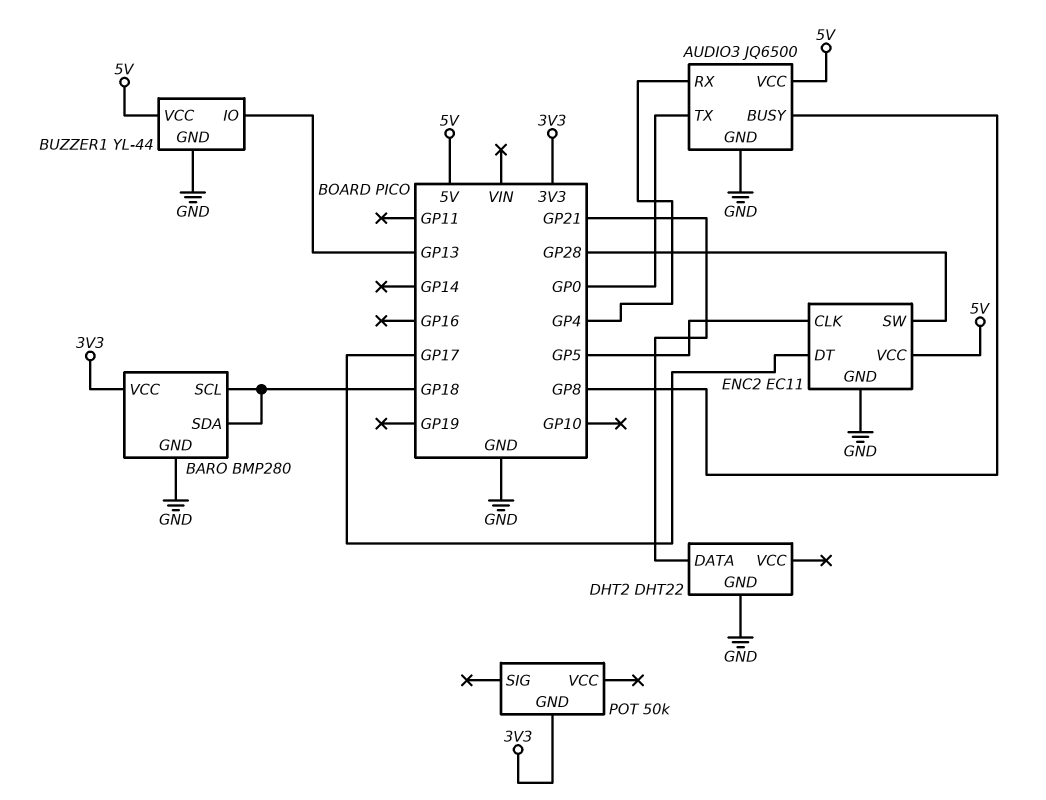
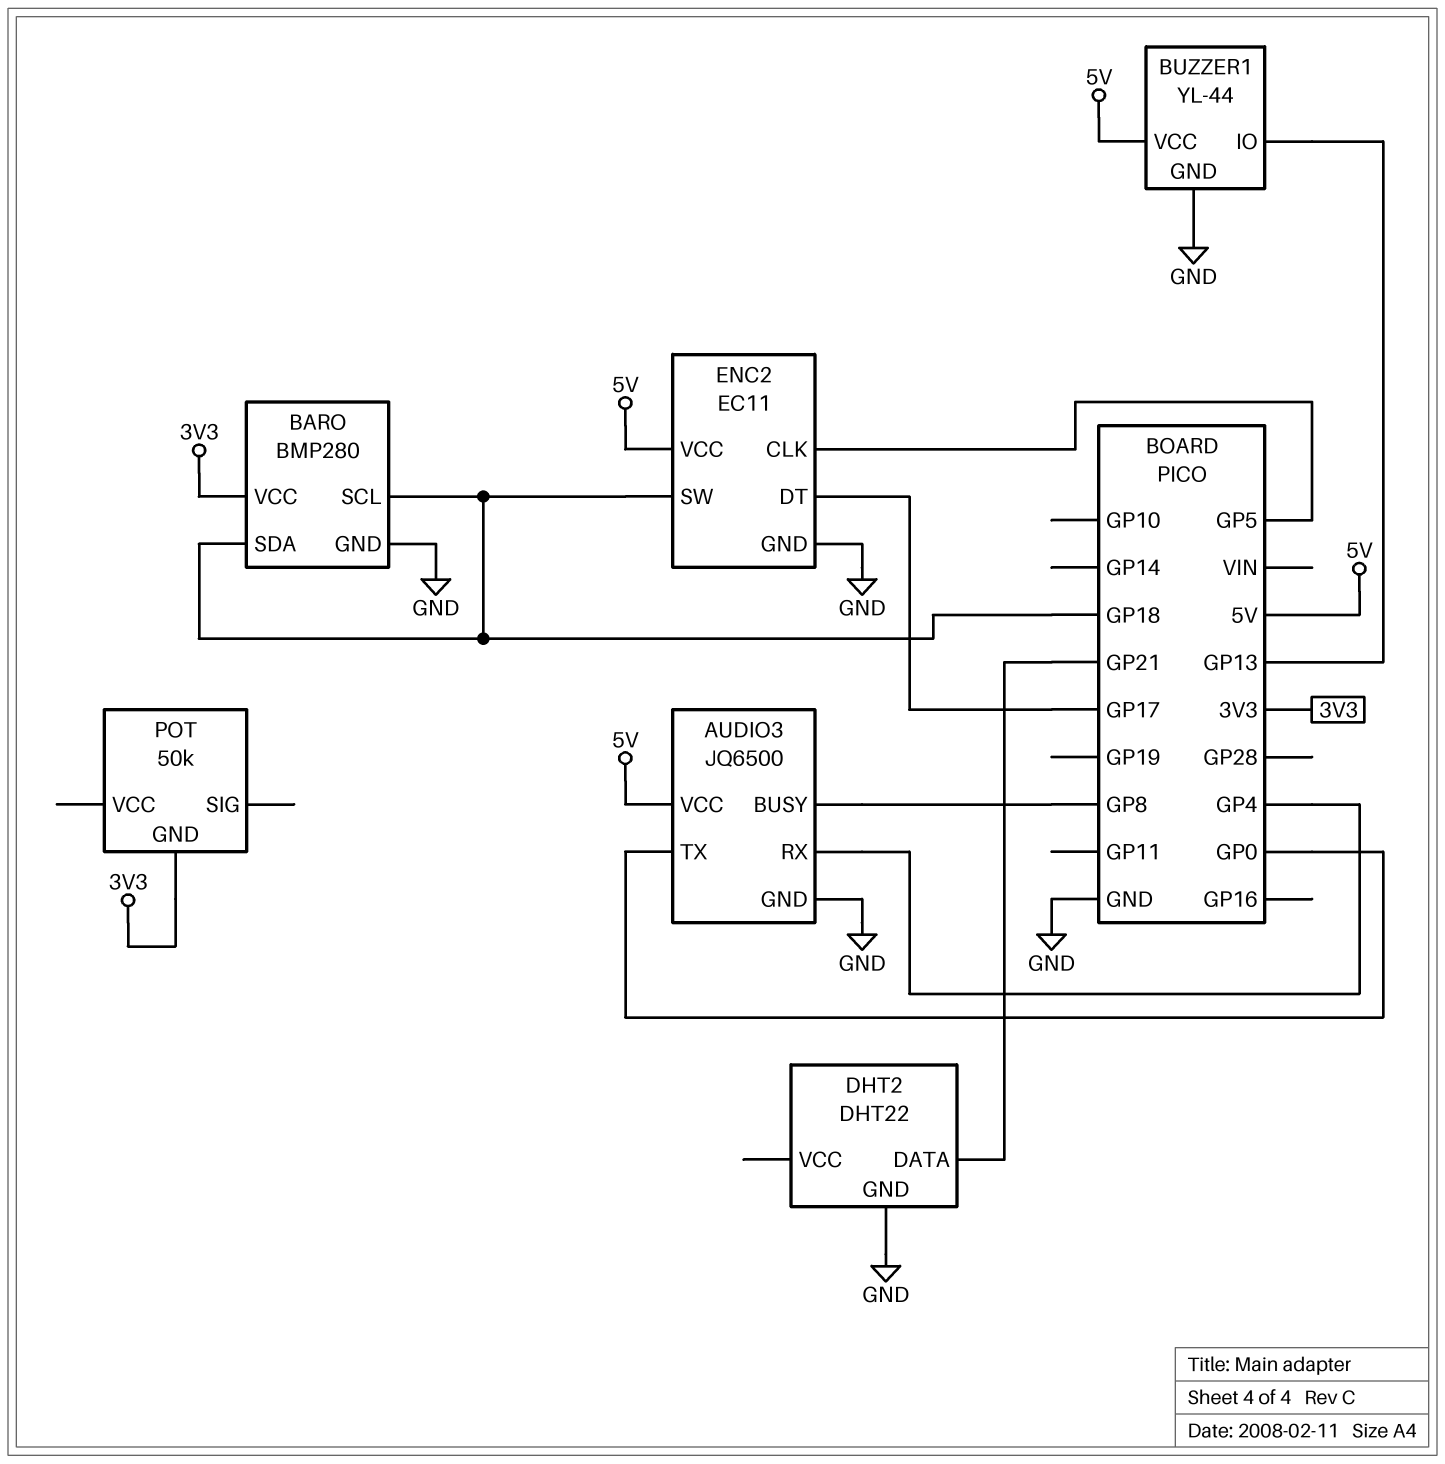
ENC2 pin SW: GP28 -> GP18

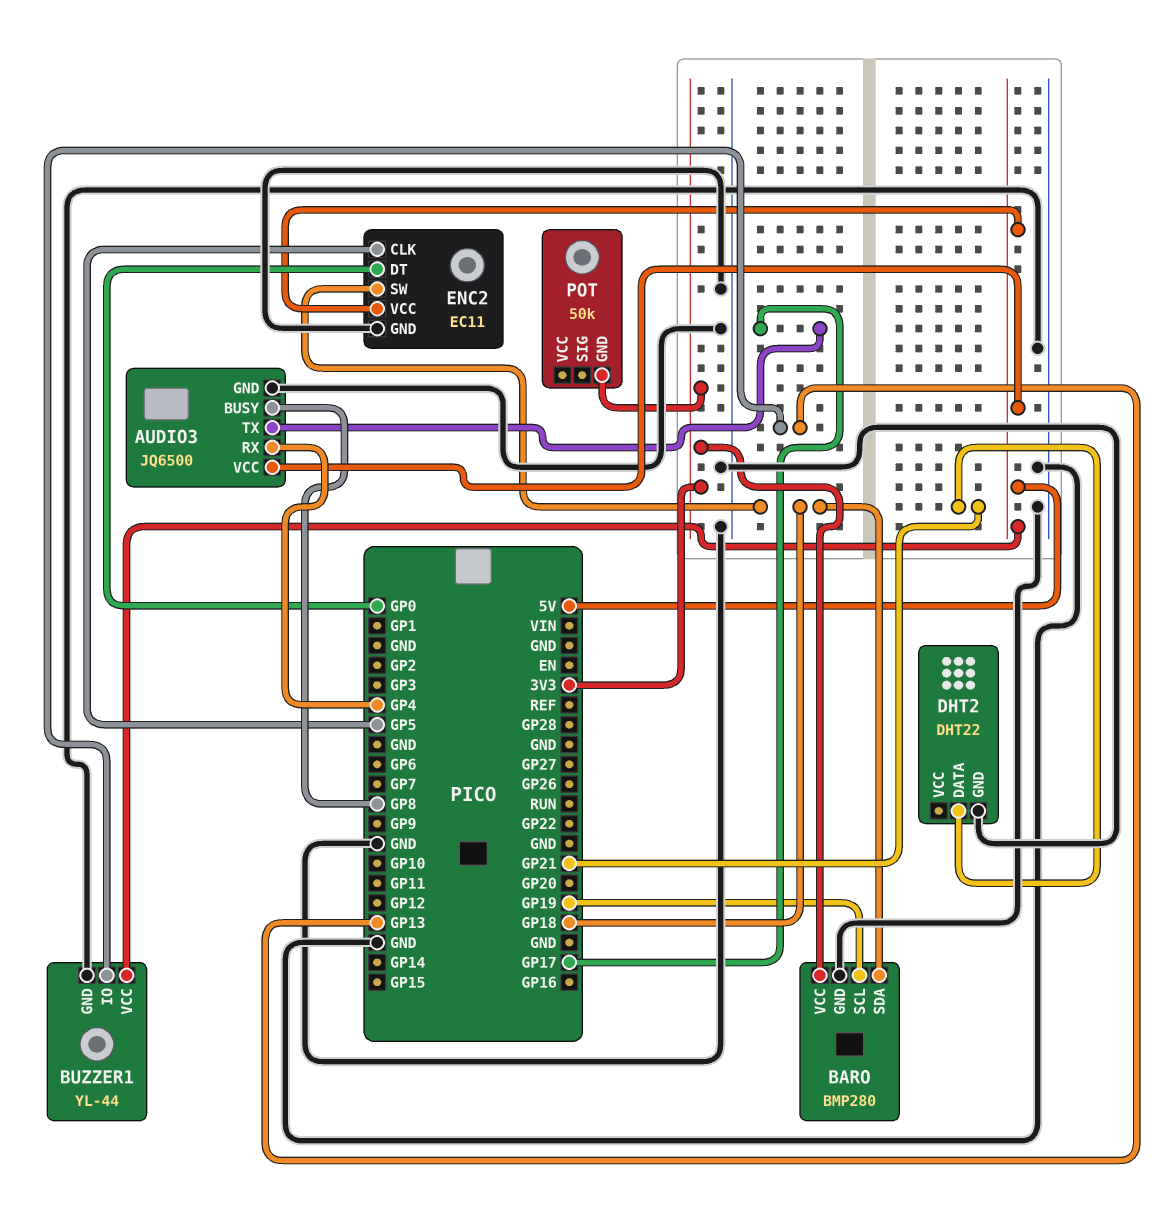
AUDIO3 pin TX: GP0 -> GP17
BARO pin SCL: GP18 -> GP19
ENC2 pin DT: GP17 -> GP0

